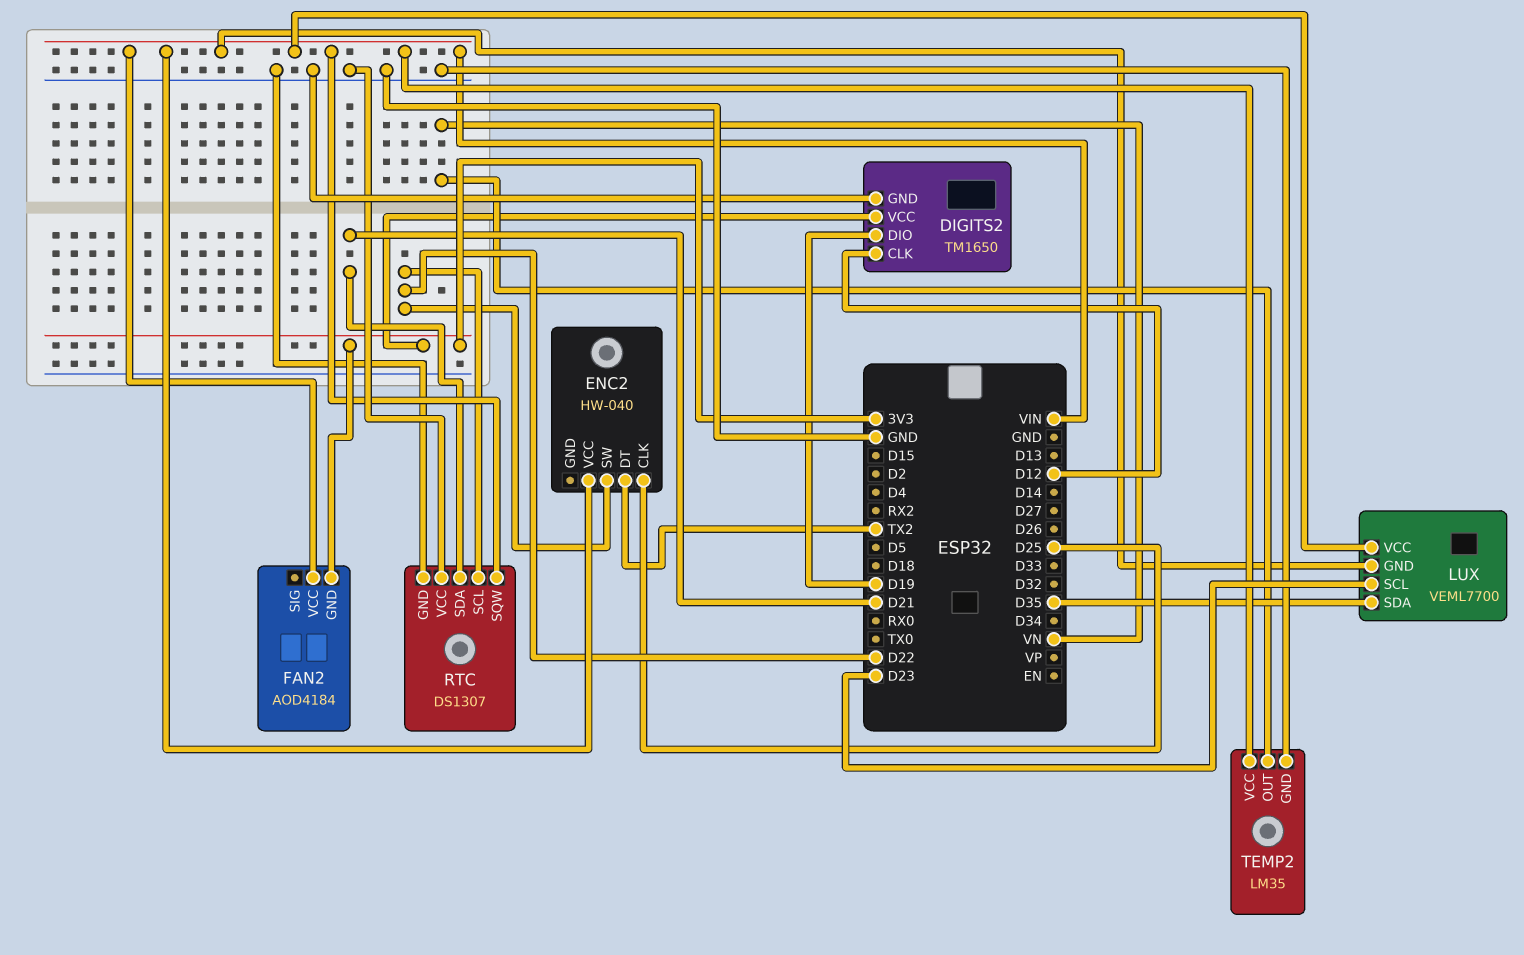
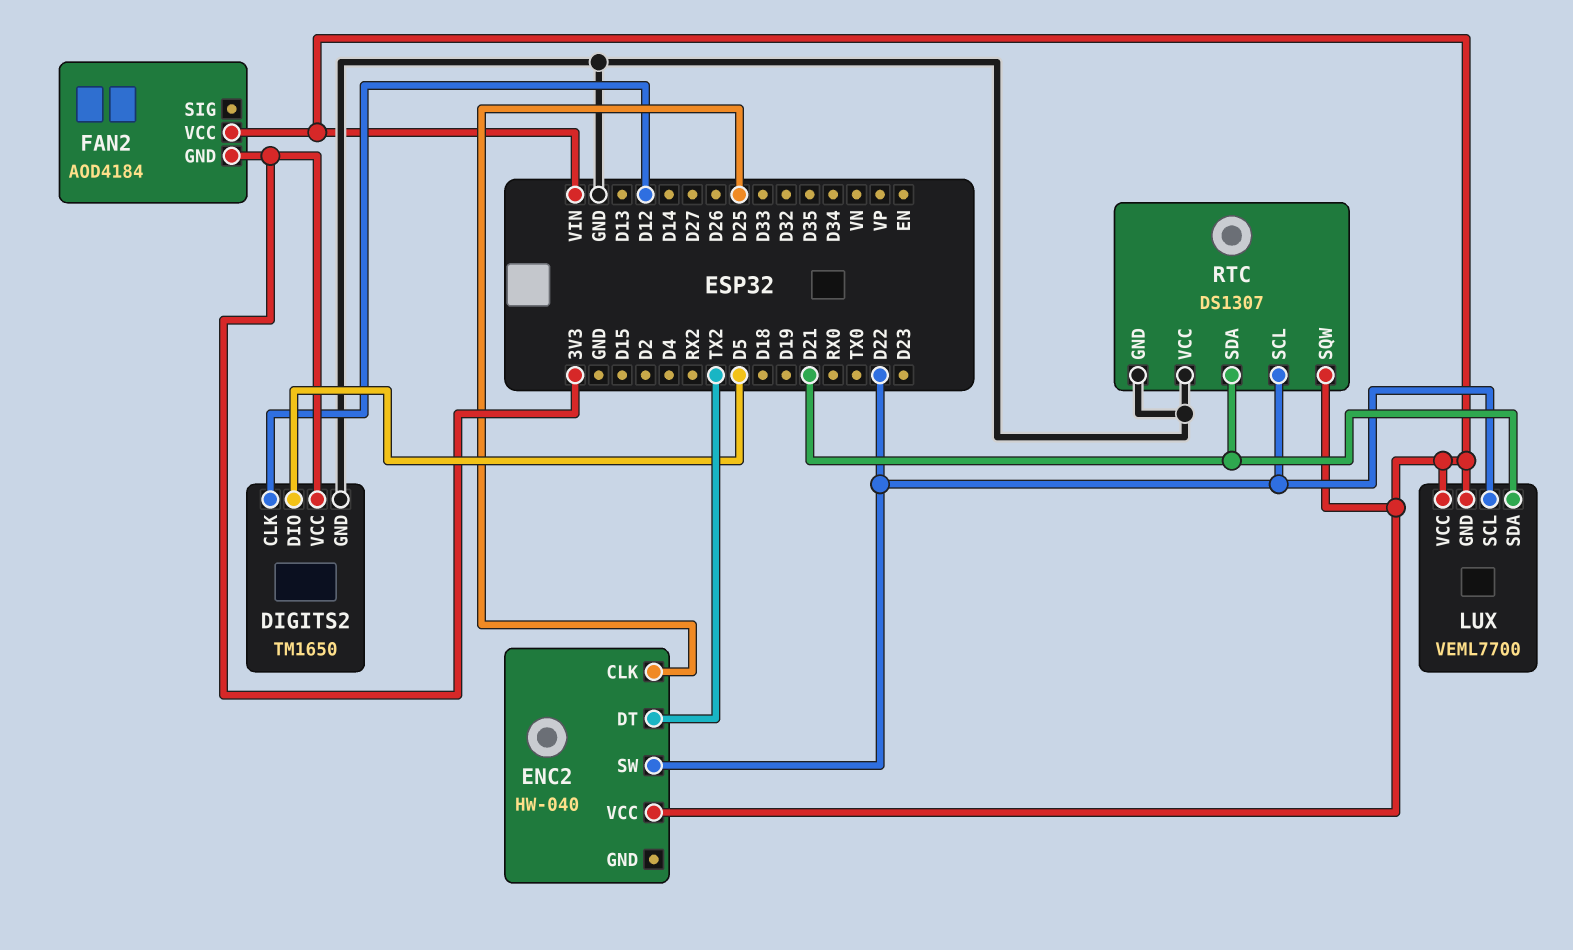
DIGITS2 pin DIO: D19 -> D5
LUX pin SCL: D23 -> D22
LUX pin SDA: D35 -> D21
TEMP2: LM35 -> none
TEMP2 pin GND: GND -> none
TEMP2 pin OUT: VN -> none
TEMP2 pin VCC: VIN -> none

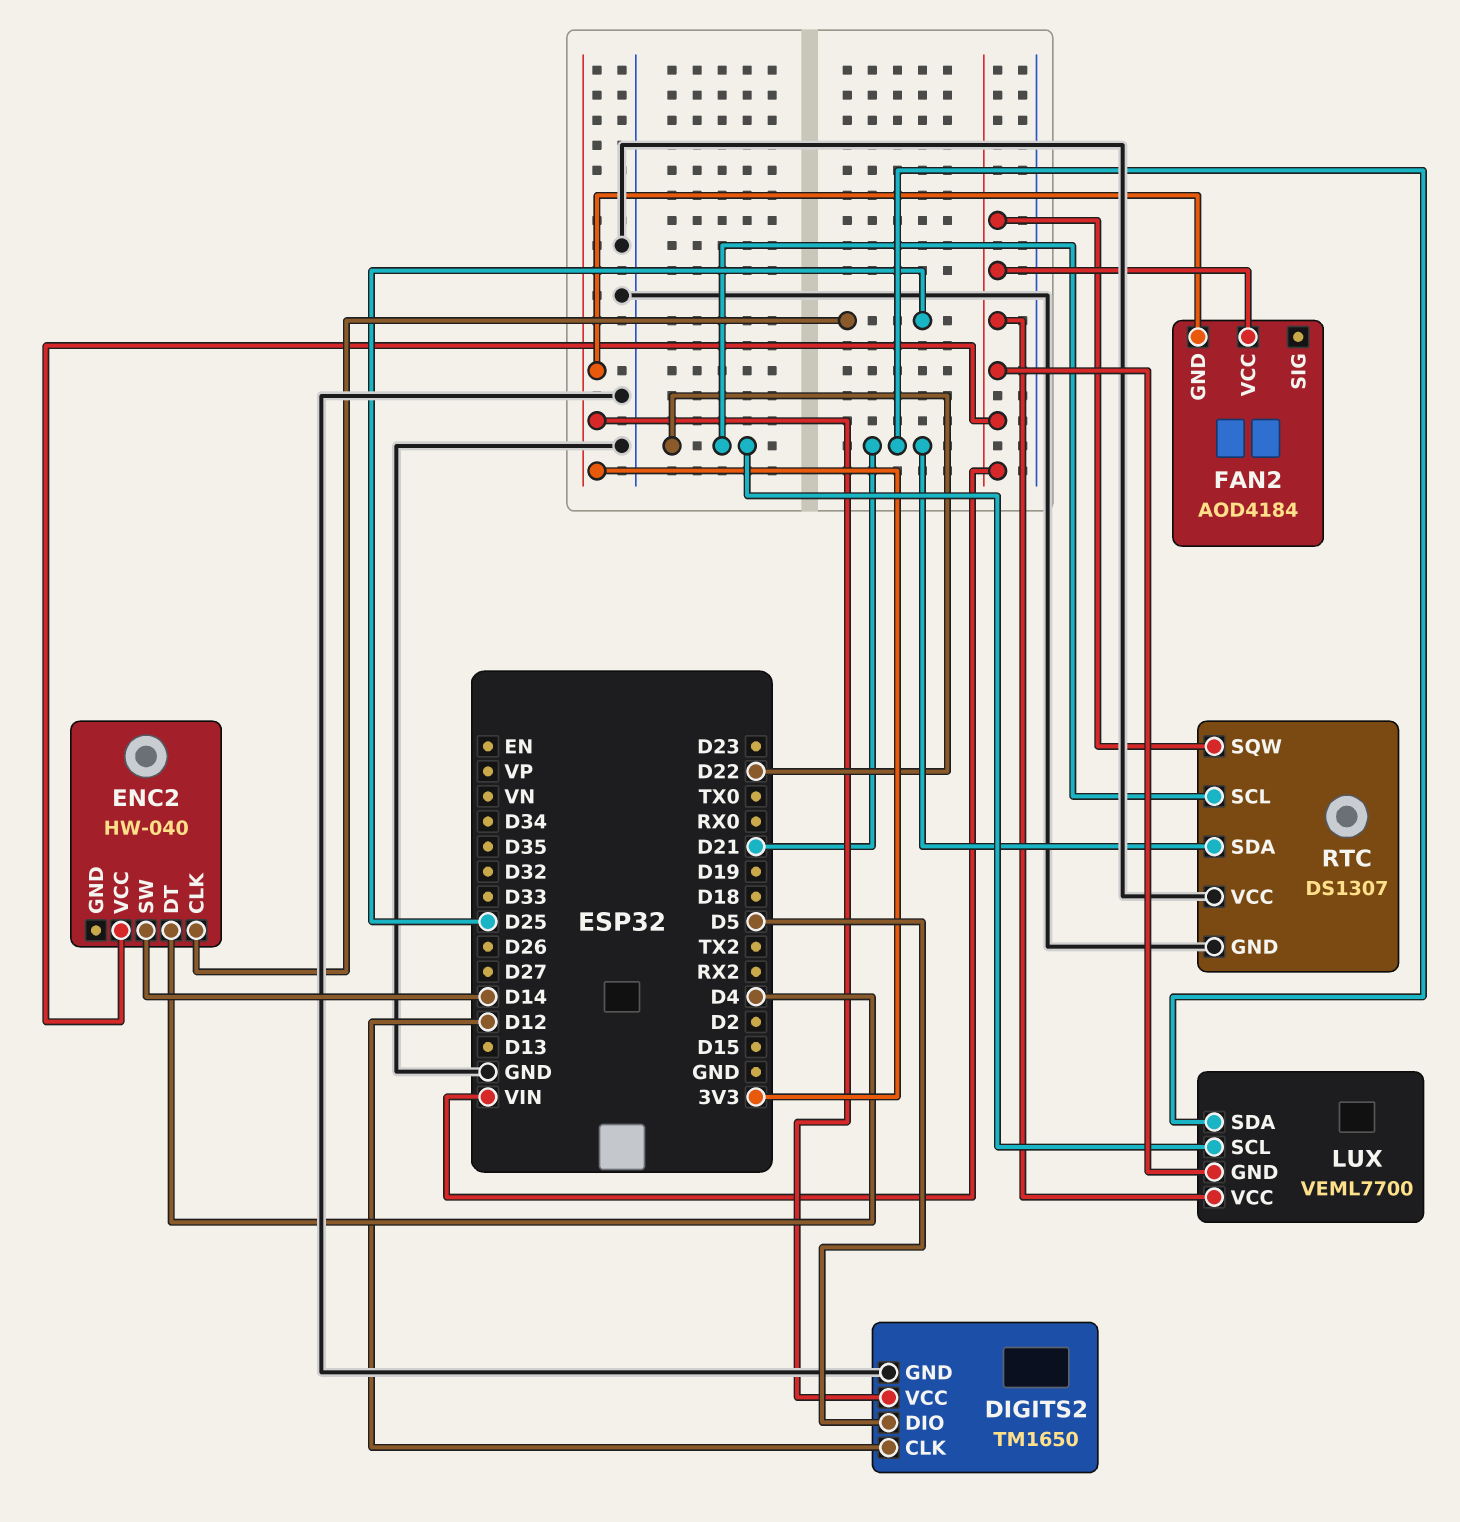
ENC2 pin DT: TX2 -> D4
ENC2 pin SW: D22 -> D14

